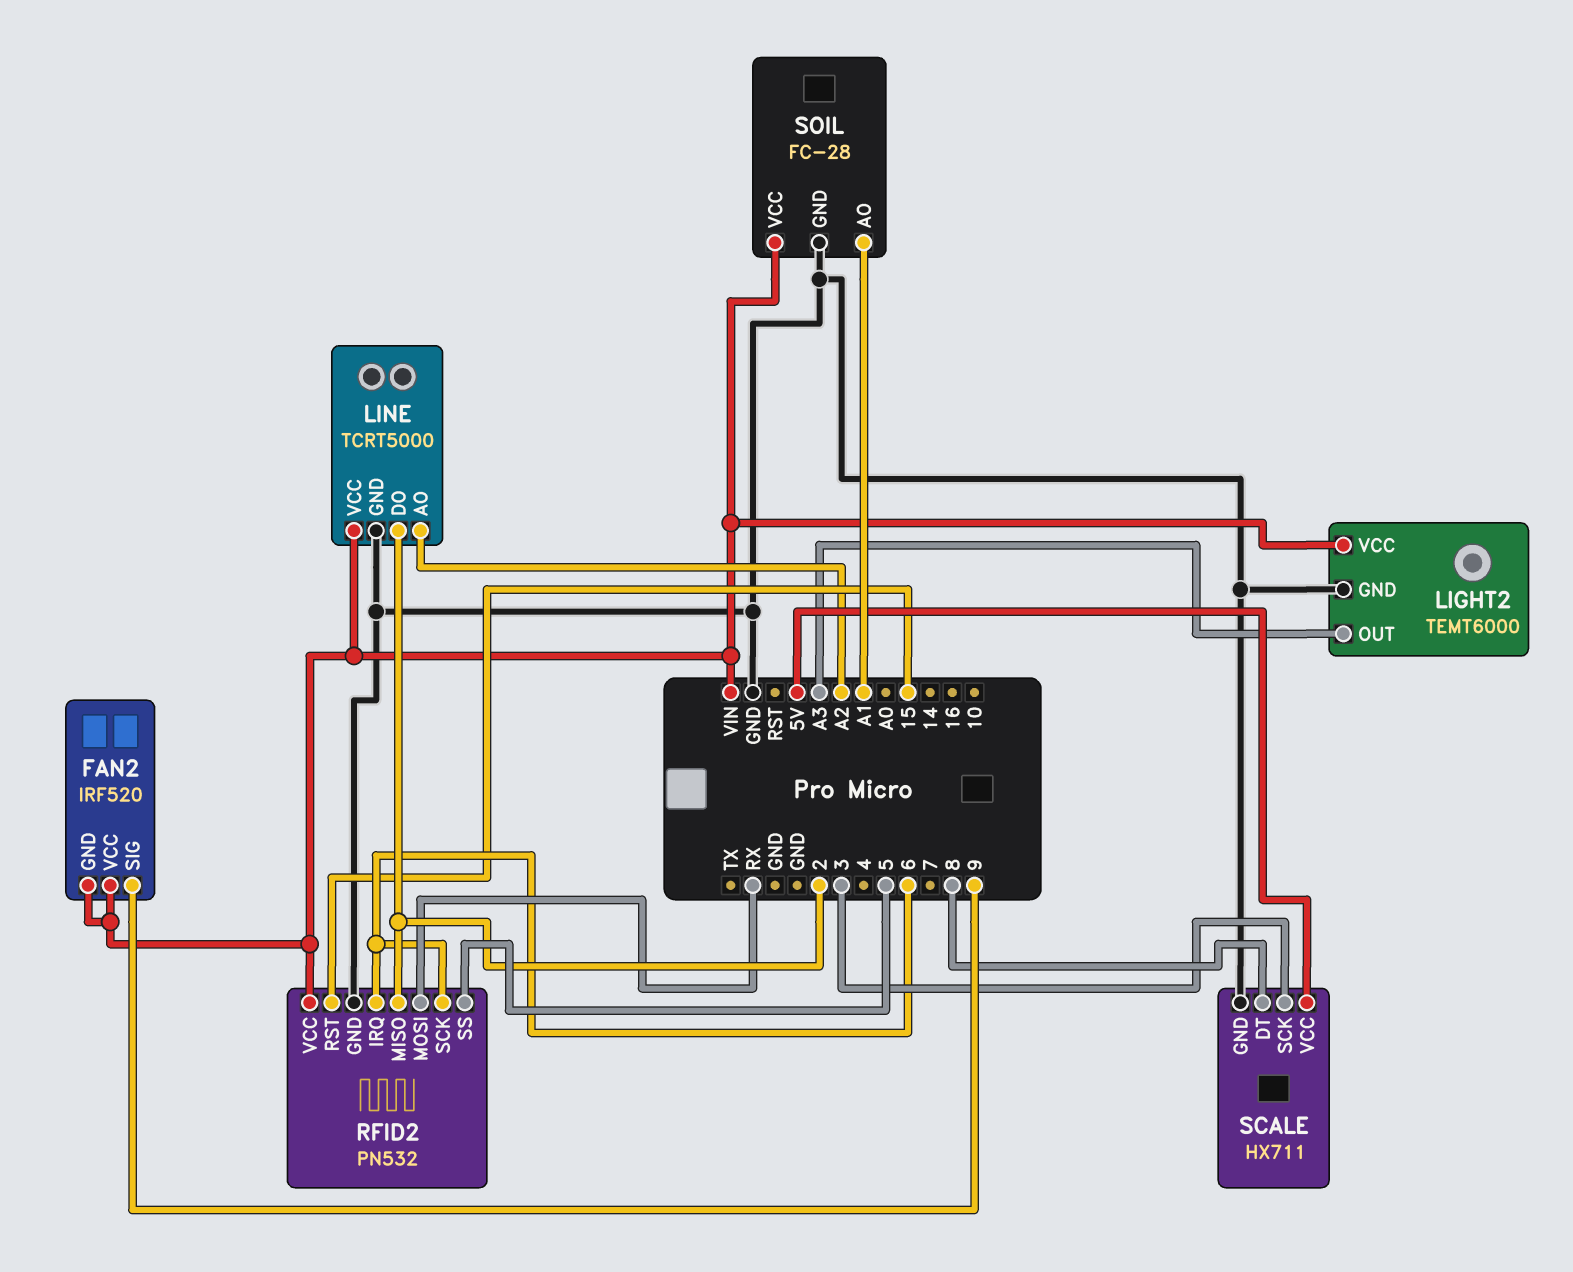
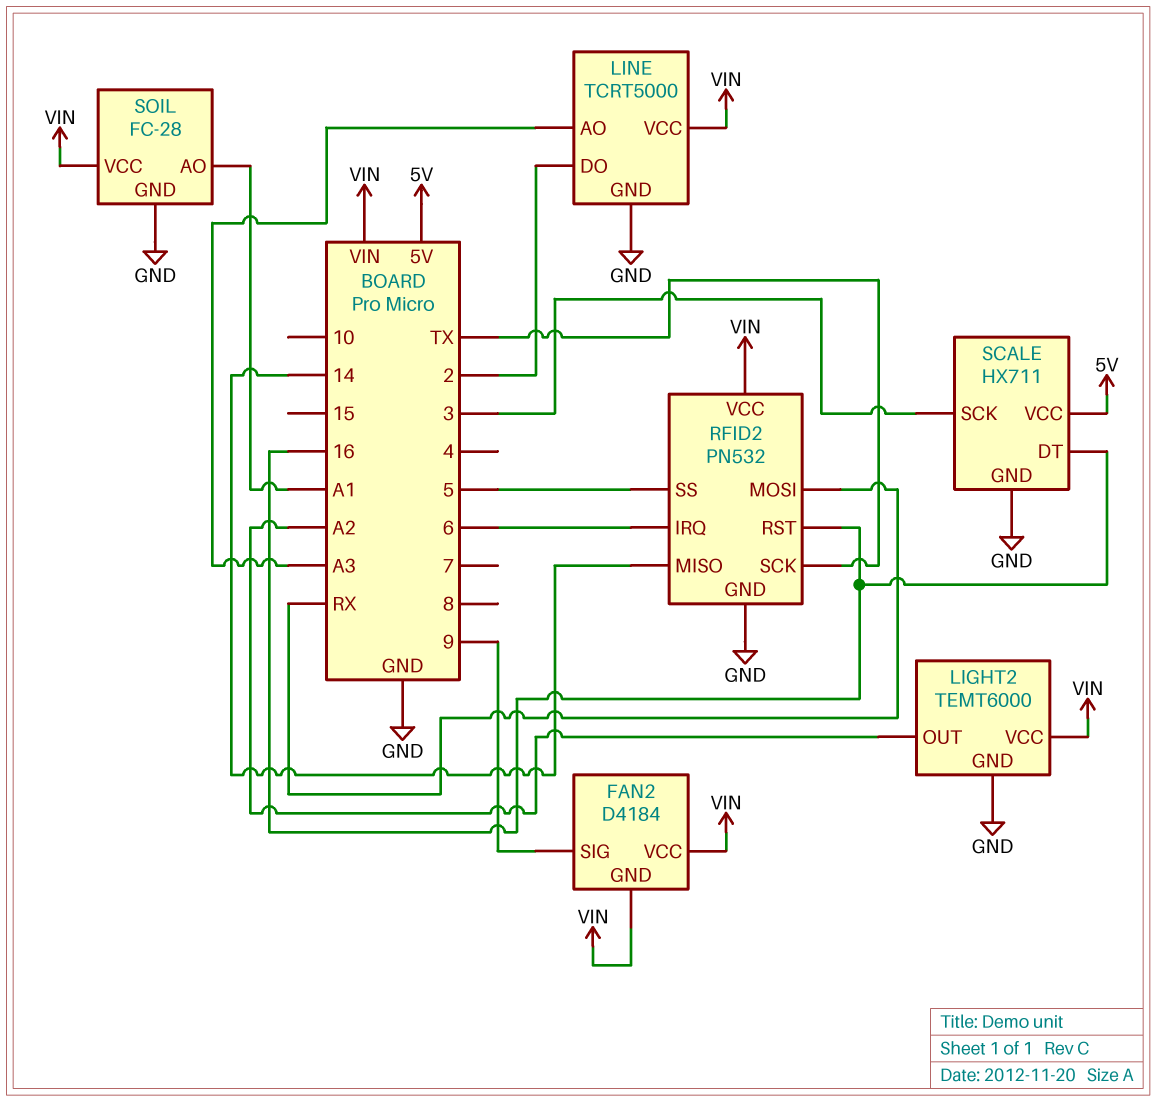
FAN2: IRF520 -> D4184
LIGHT2 pin OUT: A3 -> A2
LINE pin AO: A2 -> A3
RFID2 pin MISO: 2 -> 14
RFID2 pin RST: 15 -> 16
RFID2 pin SCK: 6 -> TX
SCALE pin DT: 8 -> 16

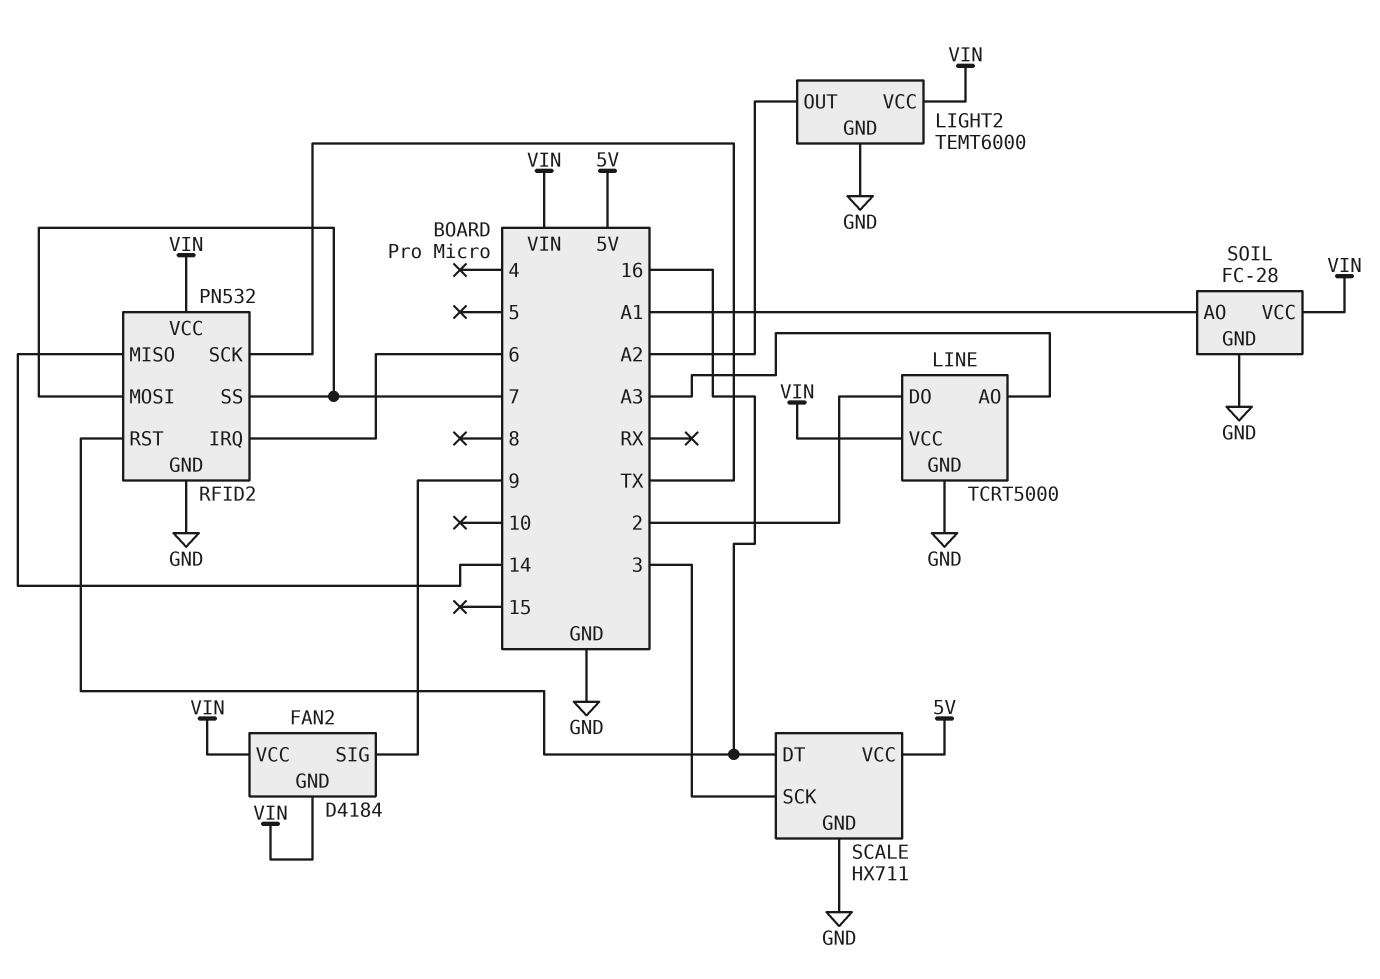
RFID2 pin MOSI: RX -> 7
RFID2 pin SS: 5 -> 7

